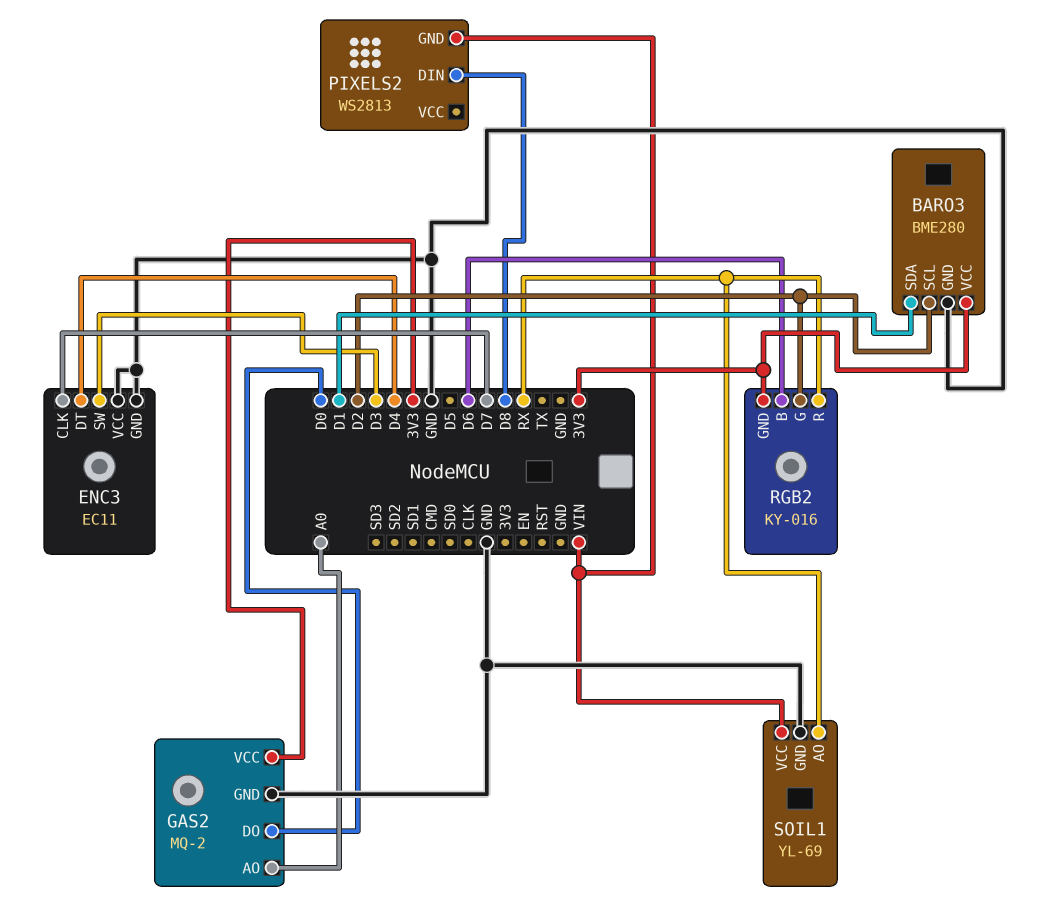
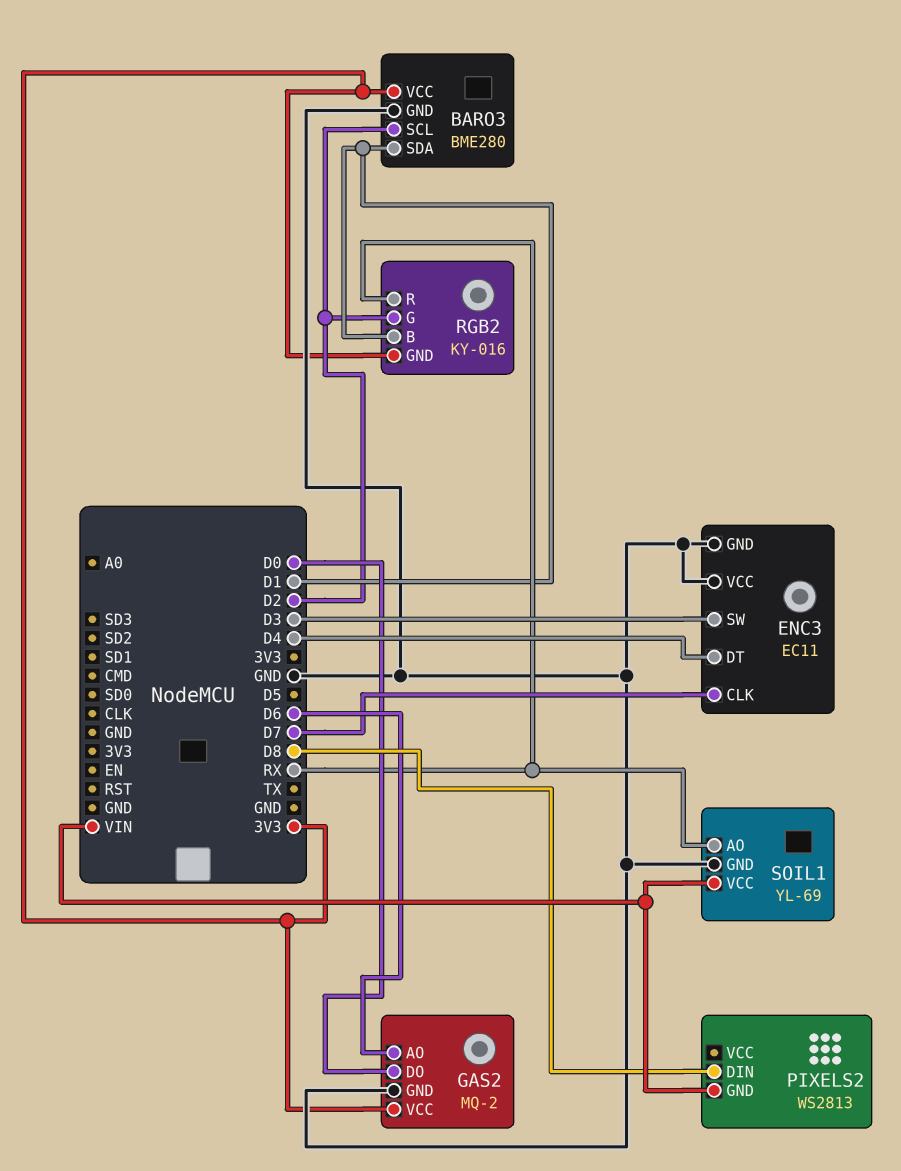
GAS2 pin AO: A0 -> D6
RGB2 pin B: D6 -> D1

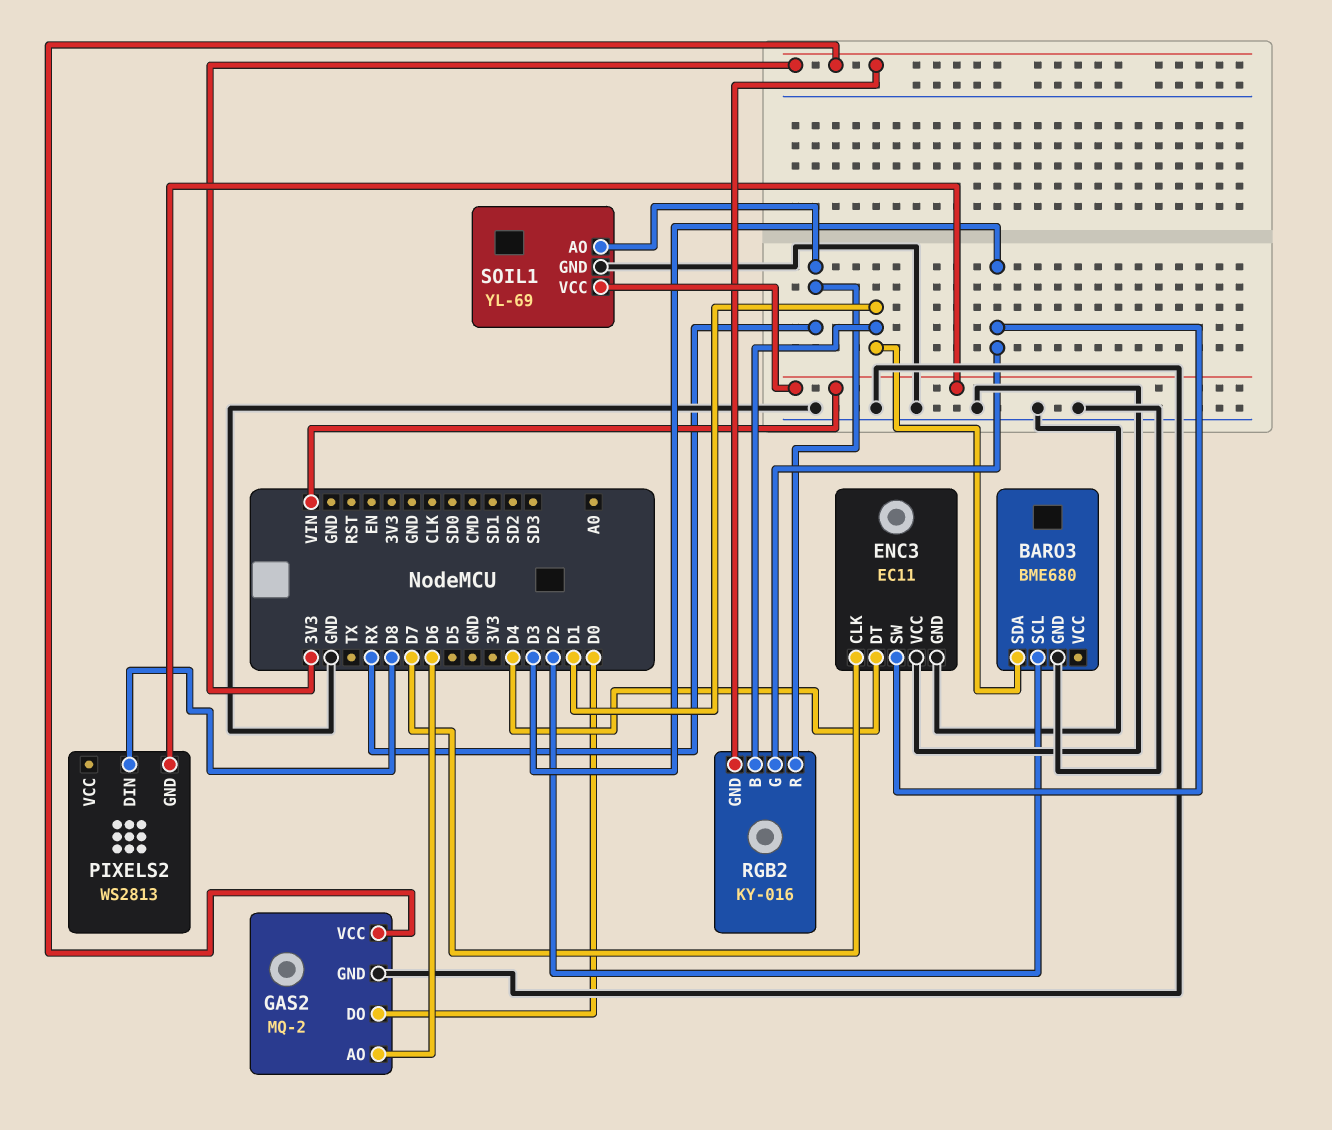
BARO3: BME280 -> BME680
BARO3 pin VCC: 3V3 -> none
RGB2 pin G: D2 -> D3

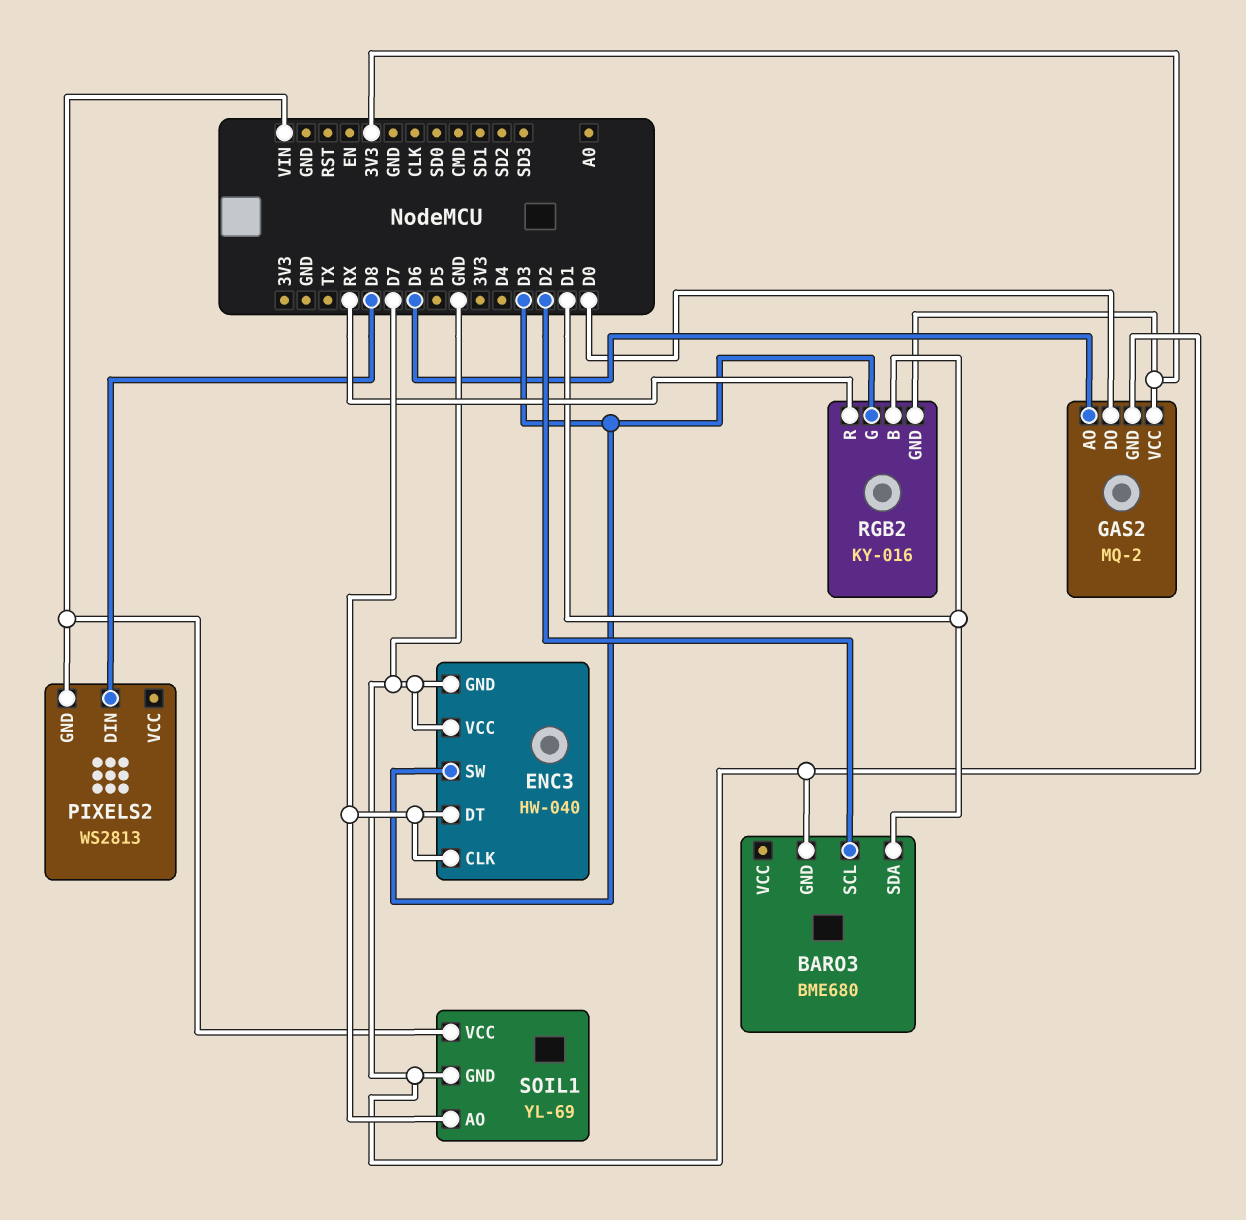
ENC3: EC11 -> HW-040
ENC3 pin DT: D4 -> D7
SOIL1 pin AO: RX -> D7

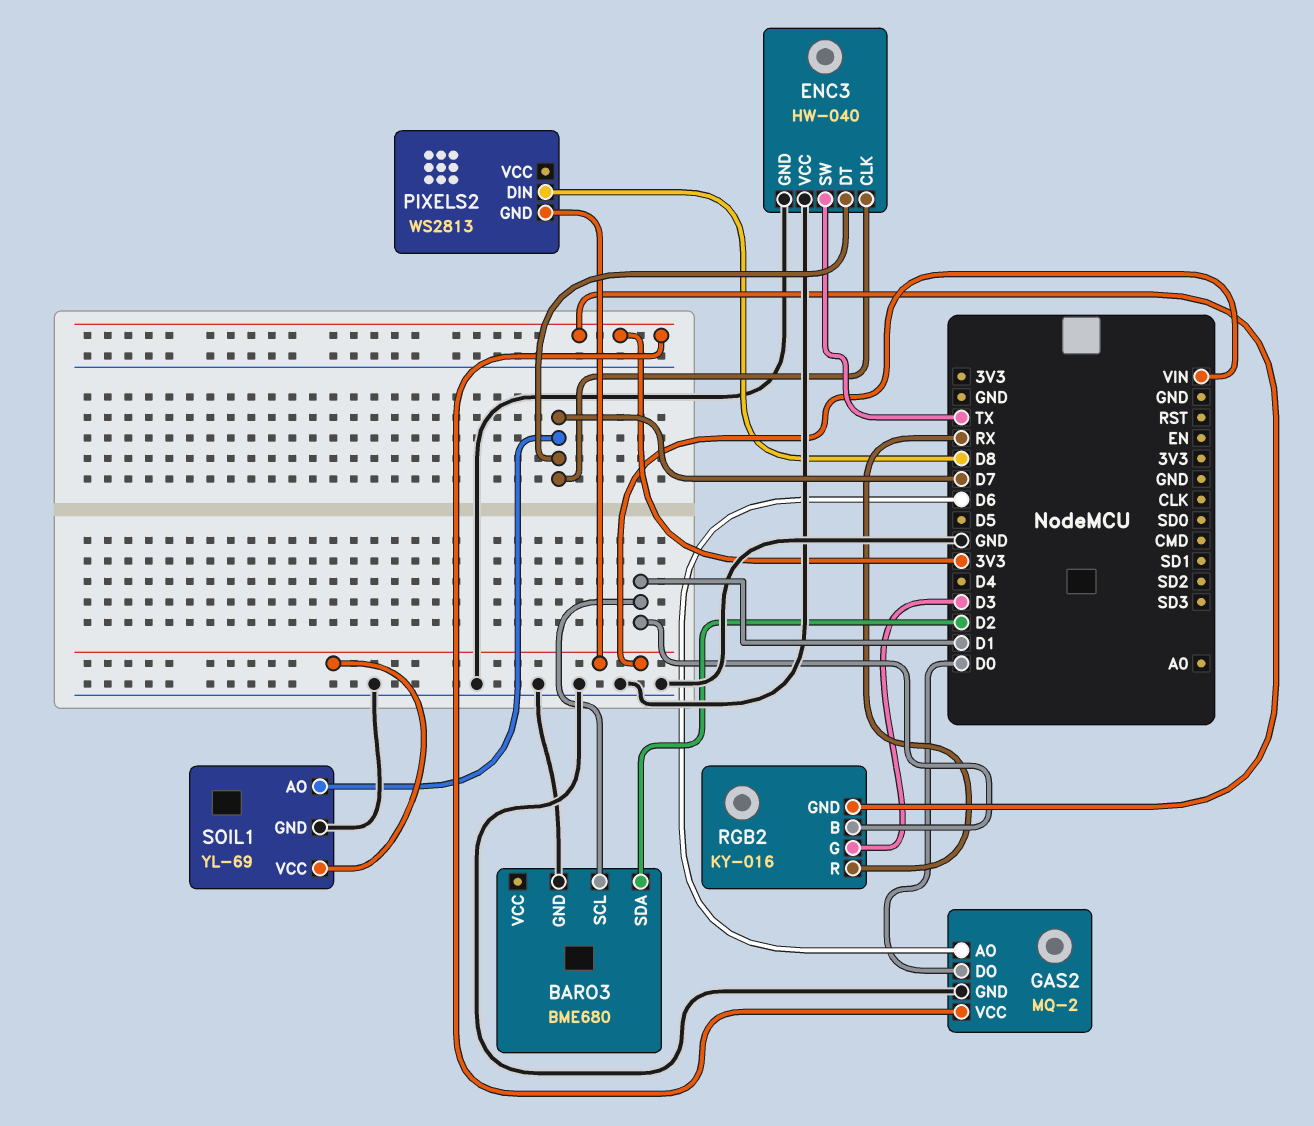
BARO3 pin SCL: D2 -> D1
BARO3 pin SDA: D1 -> D2
ENC3 pin SW: D3 -> TX

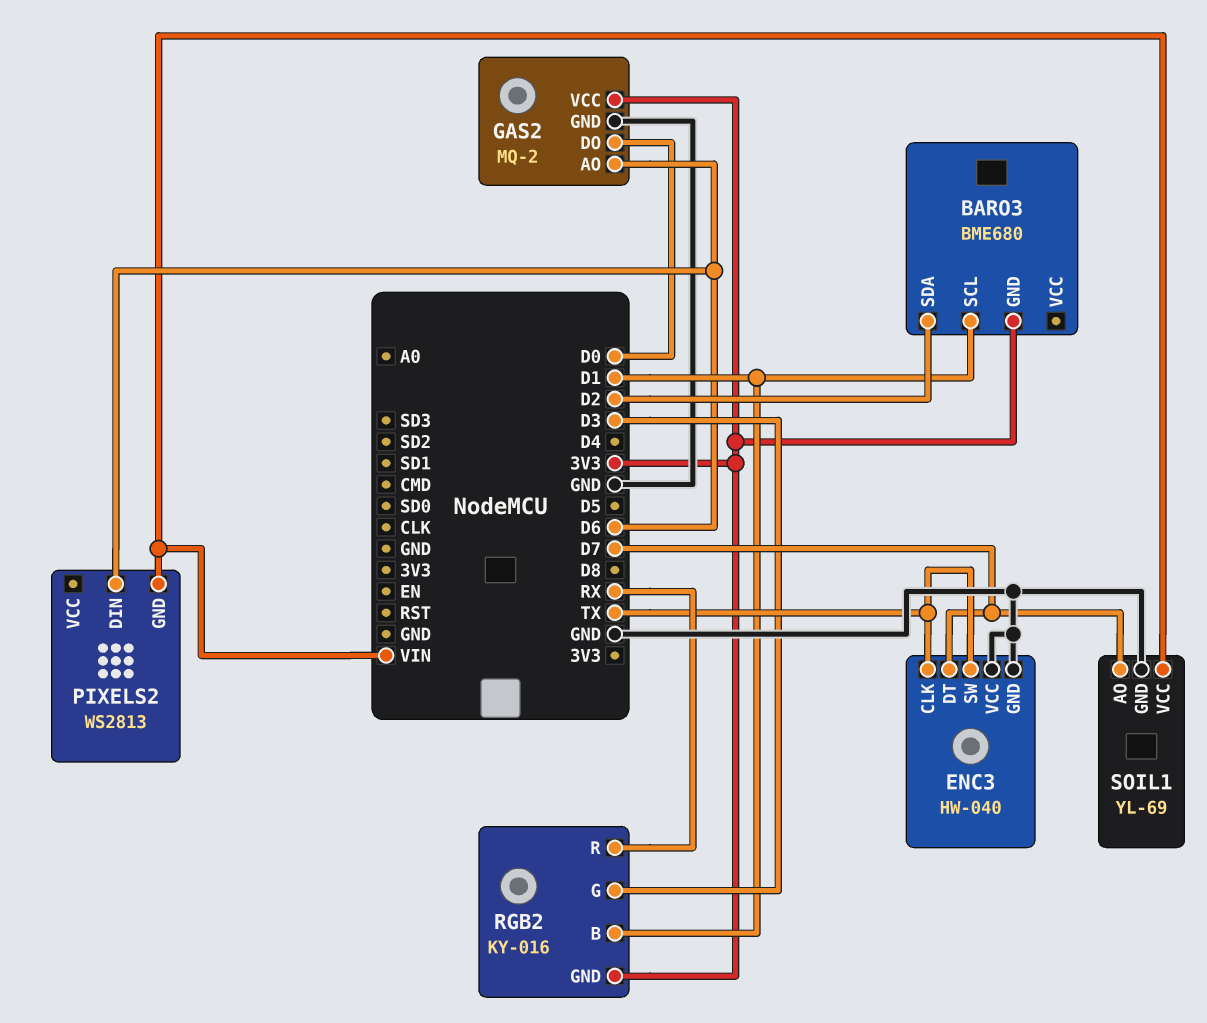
BARO3 pin GND: GND -> 3V3
ENC3 pin CLK: D7 -> TX
PIXELS2 pin DIN: D8 -> D6

